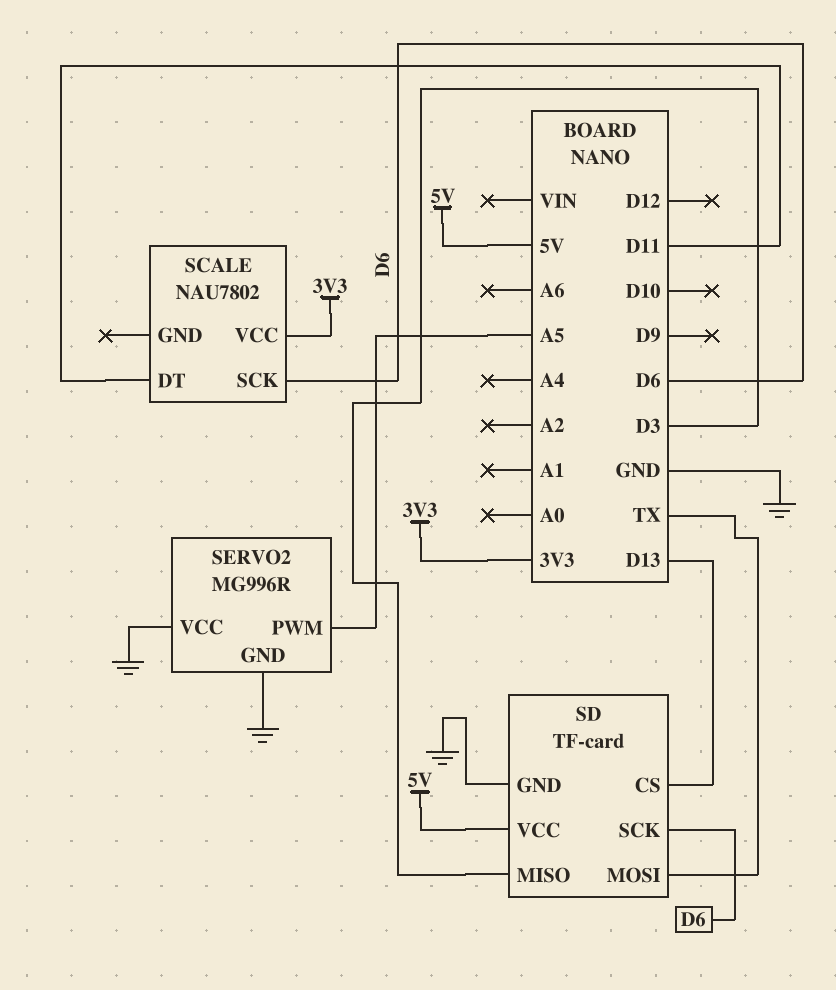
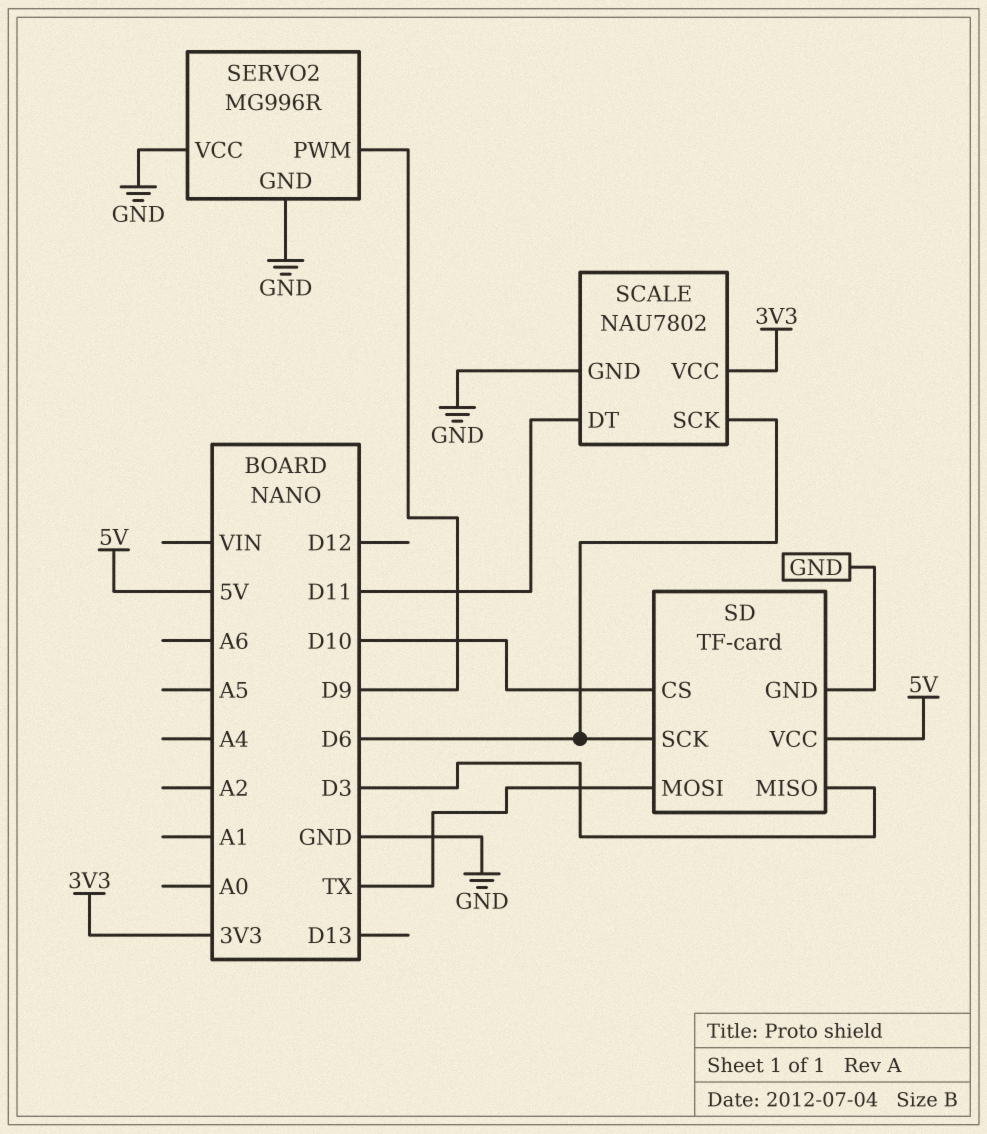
SCALE pin GND: none -> GND
SD pin CS: D13 -> D10
SERVO2 pin PWM: A5 -> D9

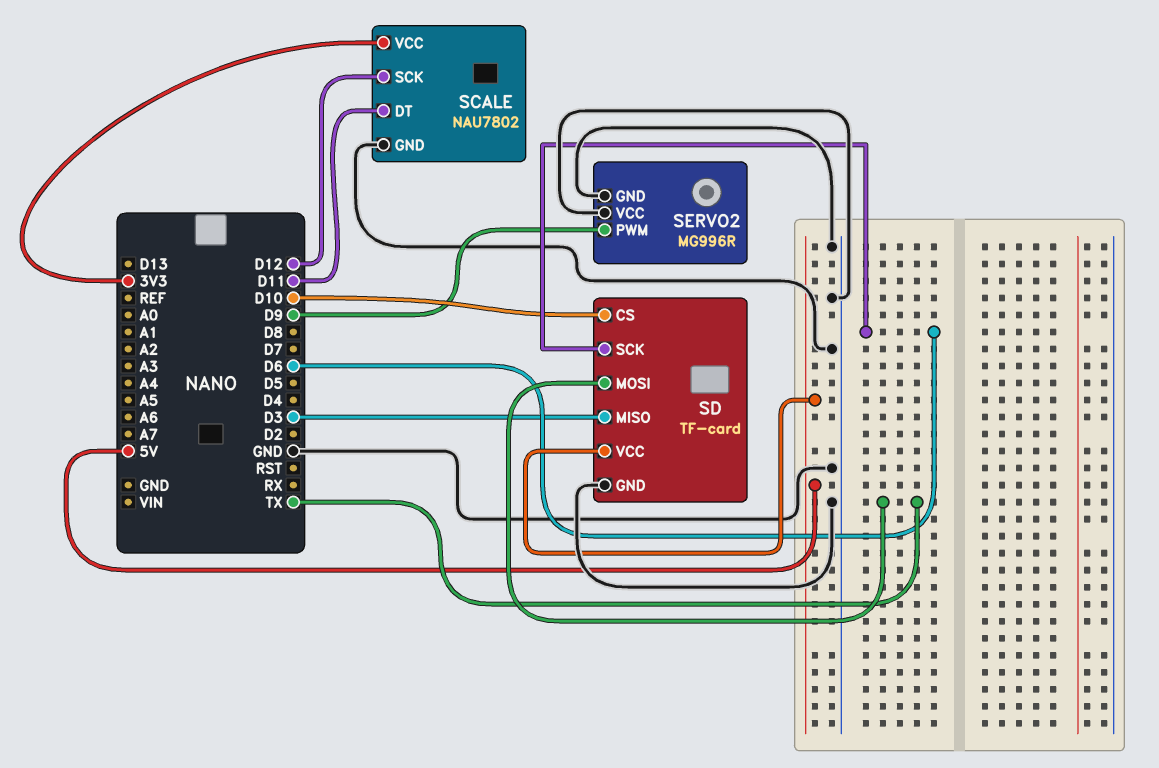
SCALE pin SCK: D6 -> D12

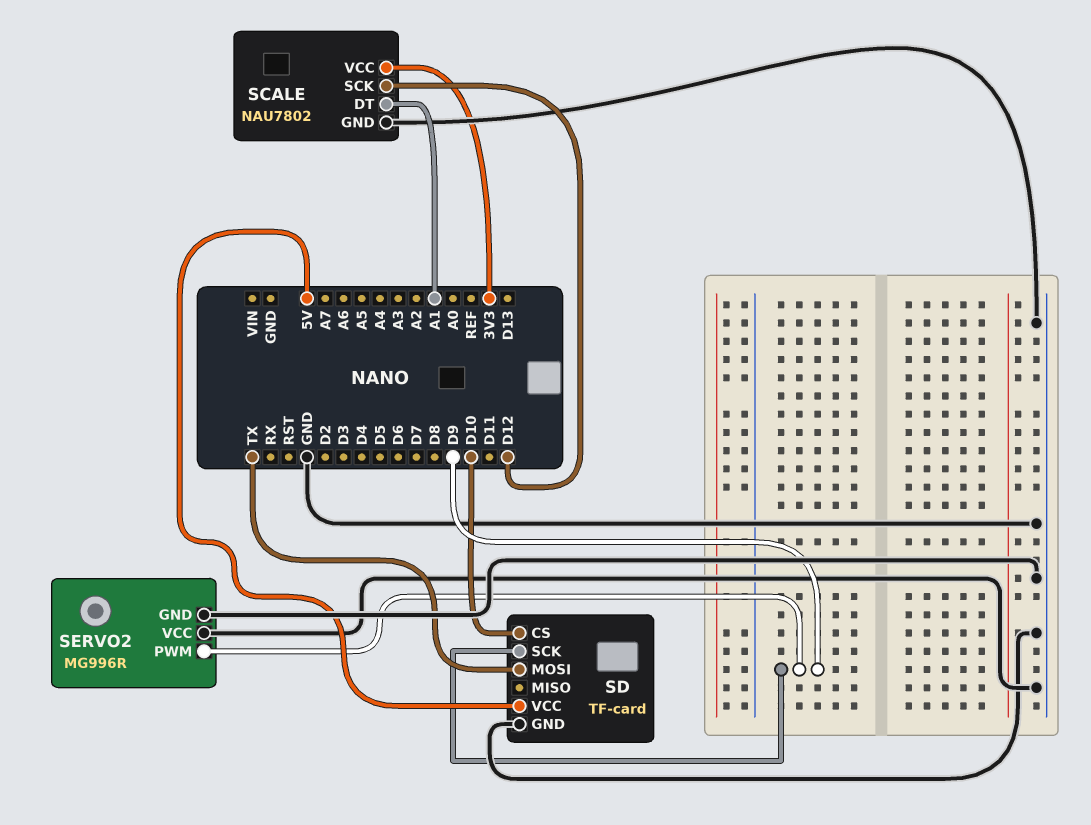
SCALE pin DT: D11 -> A1
SD pin MISO: D3 -> none
SD pin SCK: D6 -> D9

